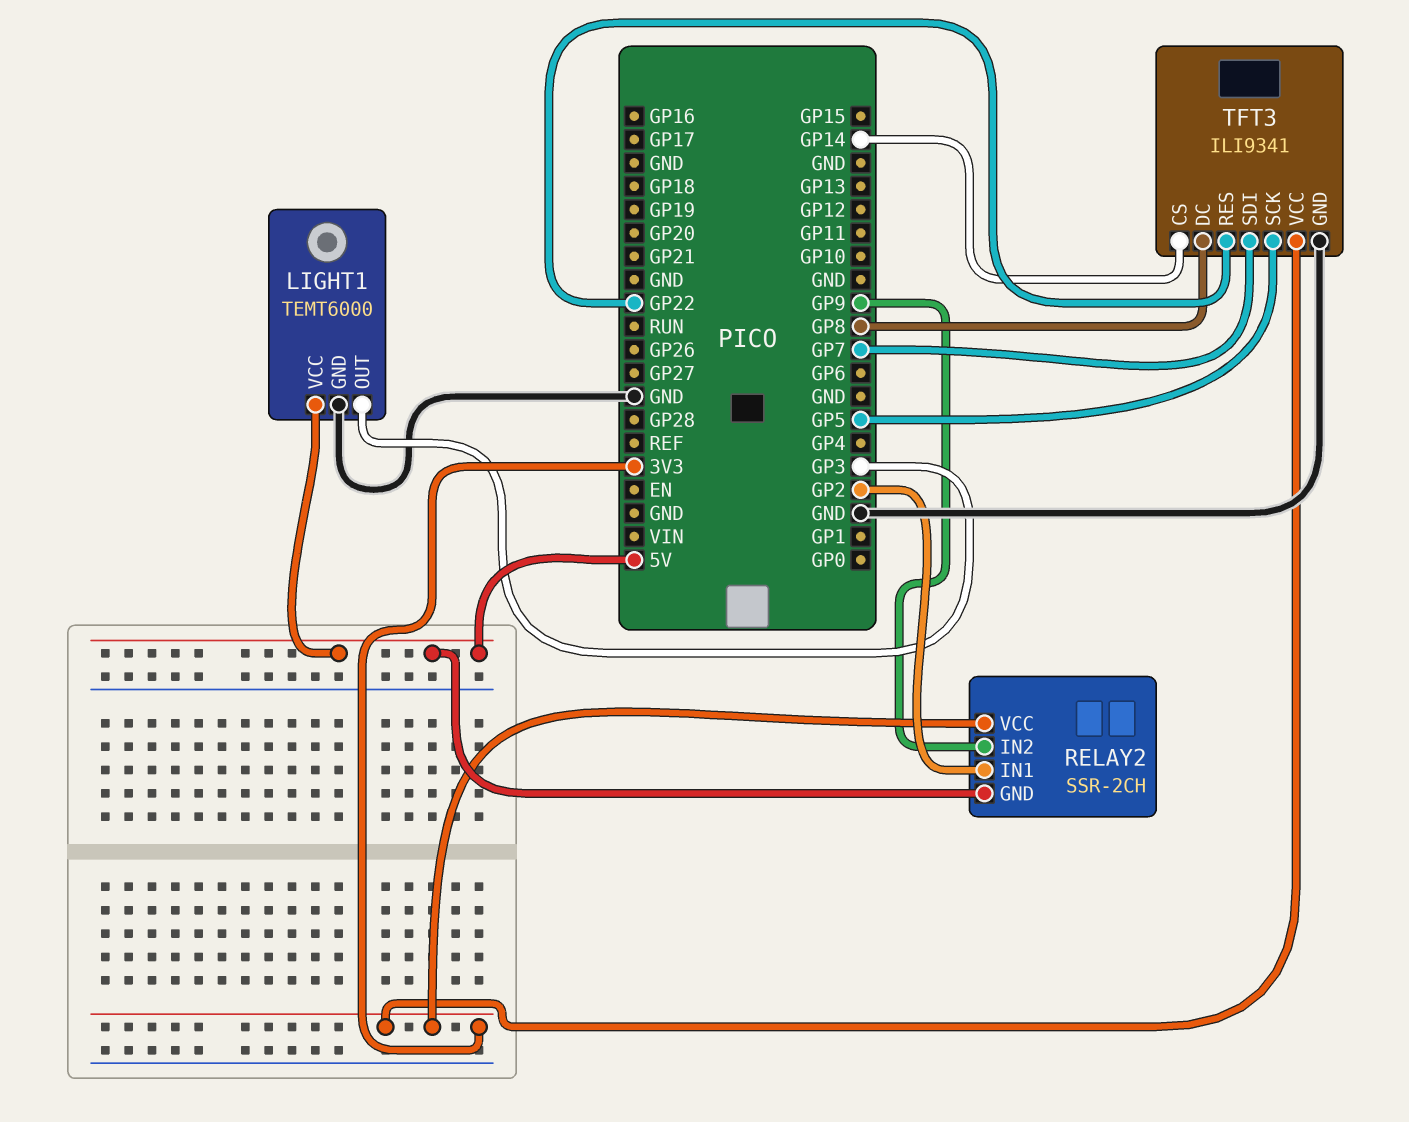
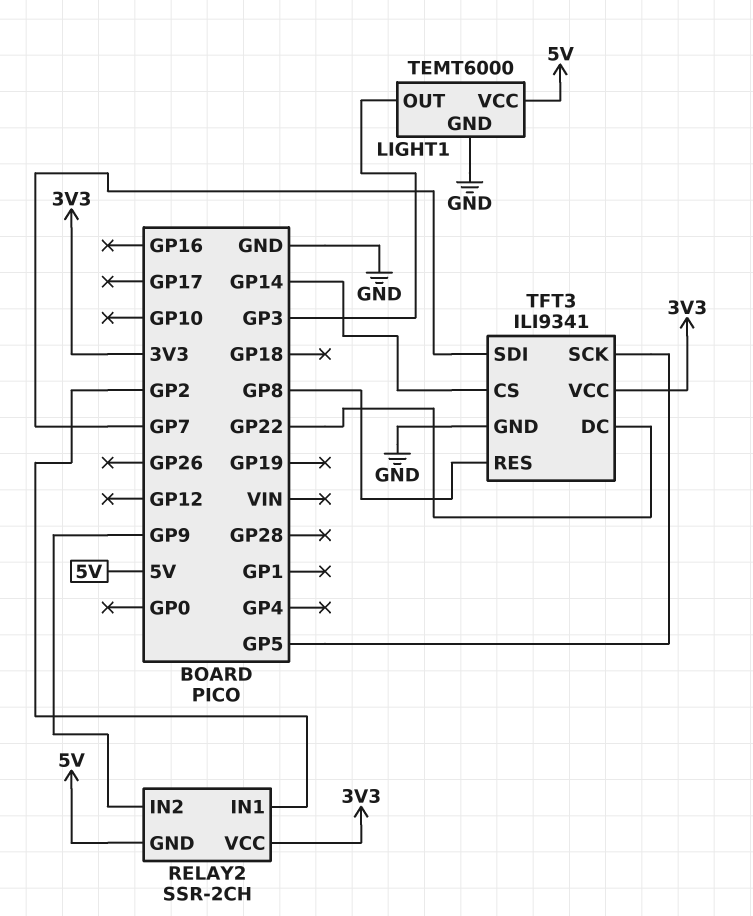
TFT3 pin DC: GP8 -> GP22
TFT3 pin RES: GP22 -> GP8

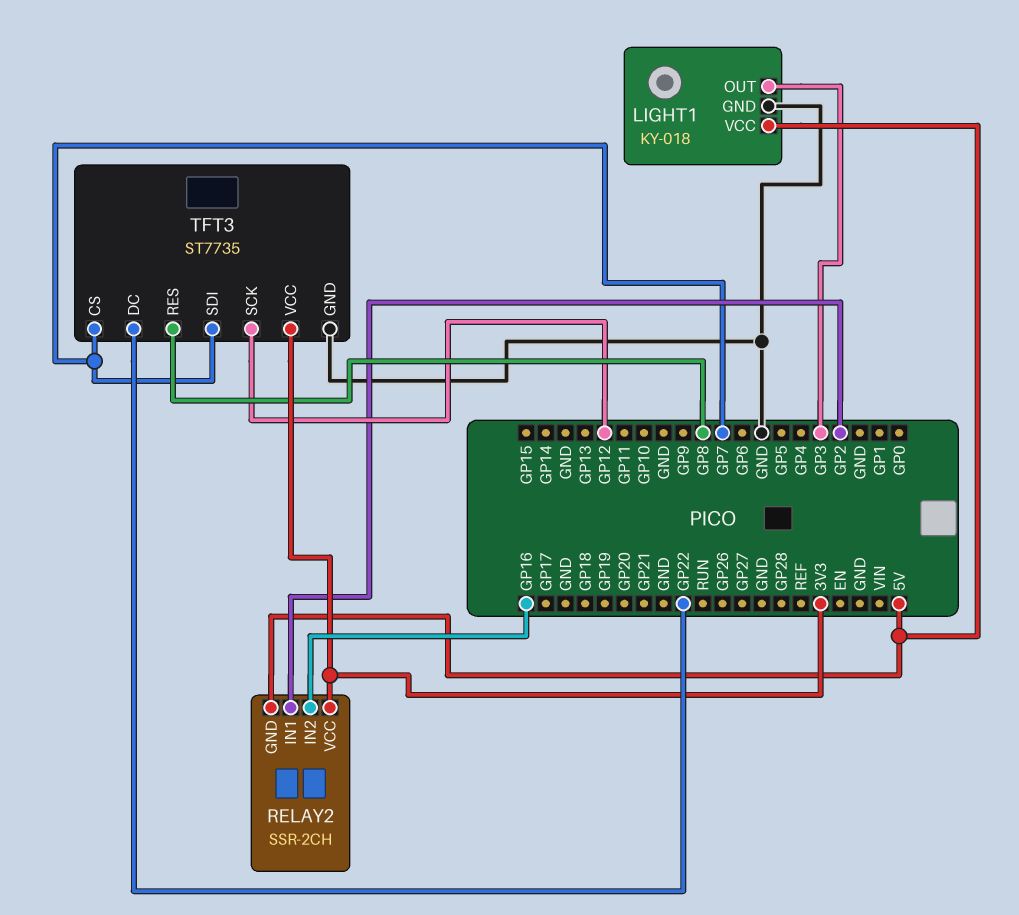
LIGHT1: TEMT6000 -> KY-018
RELAY2 pin IN2: GP9 -> GP16
TFT3: ILI9341 -> ST7735
TFT3 pin CS: GP14 -> GP7
TFT3 pin SCK: GP5 -> GP12

